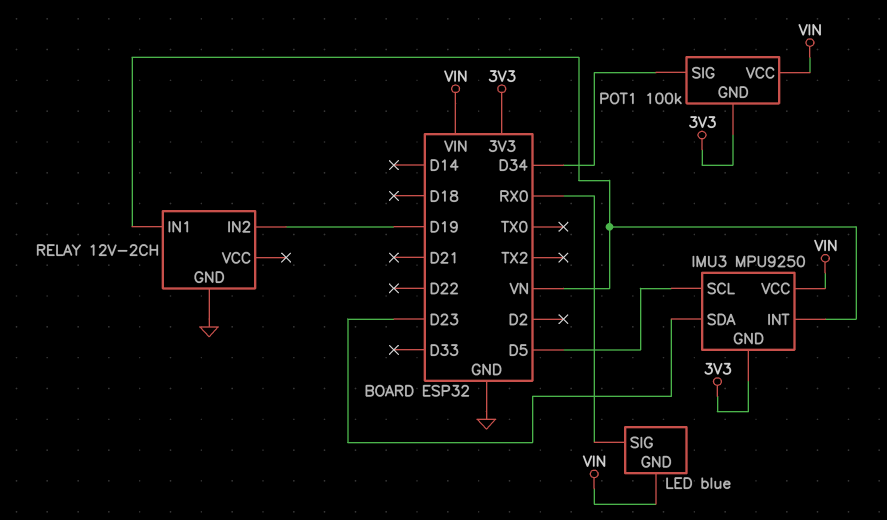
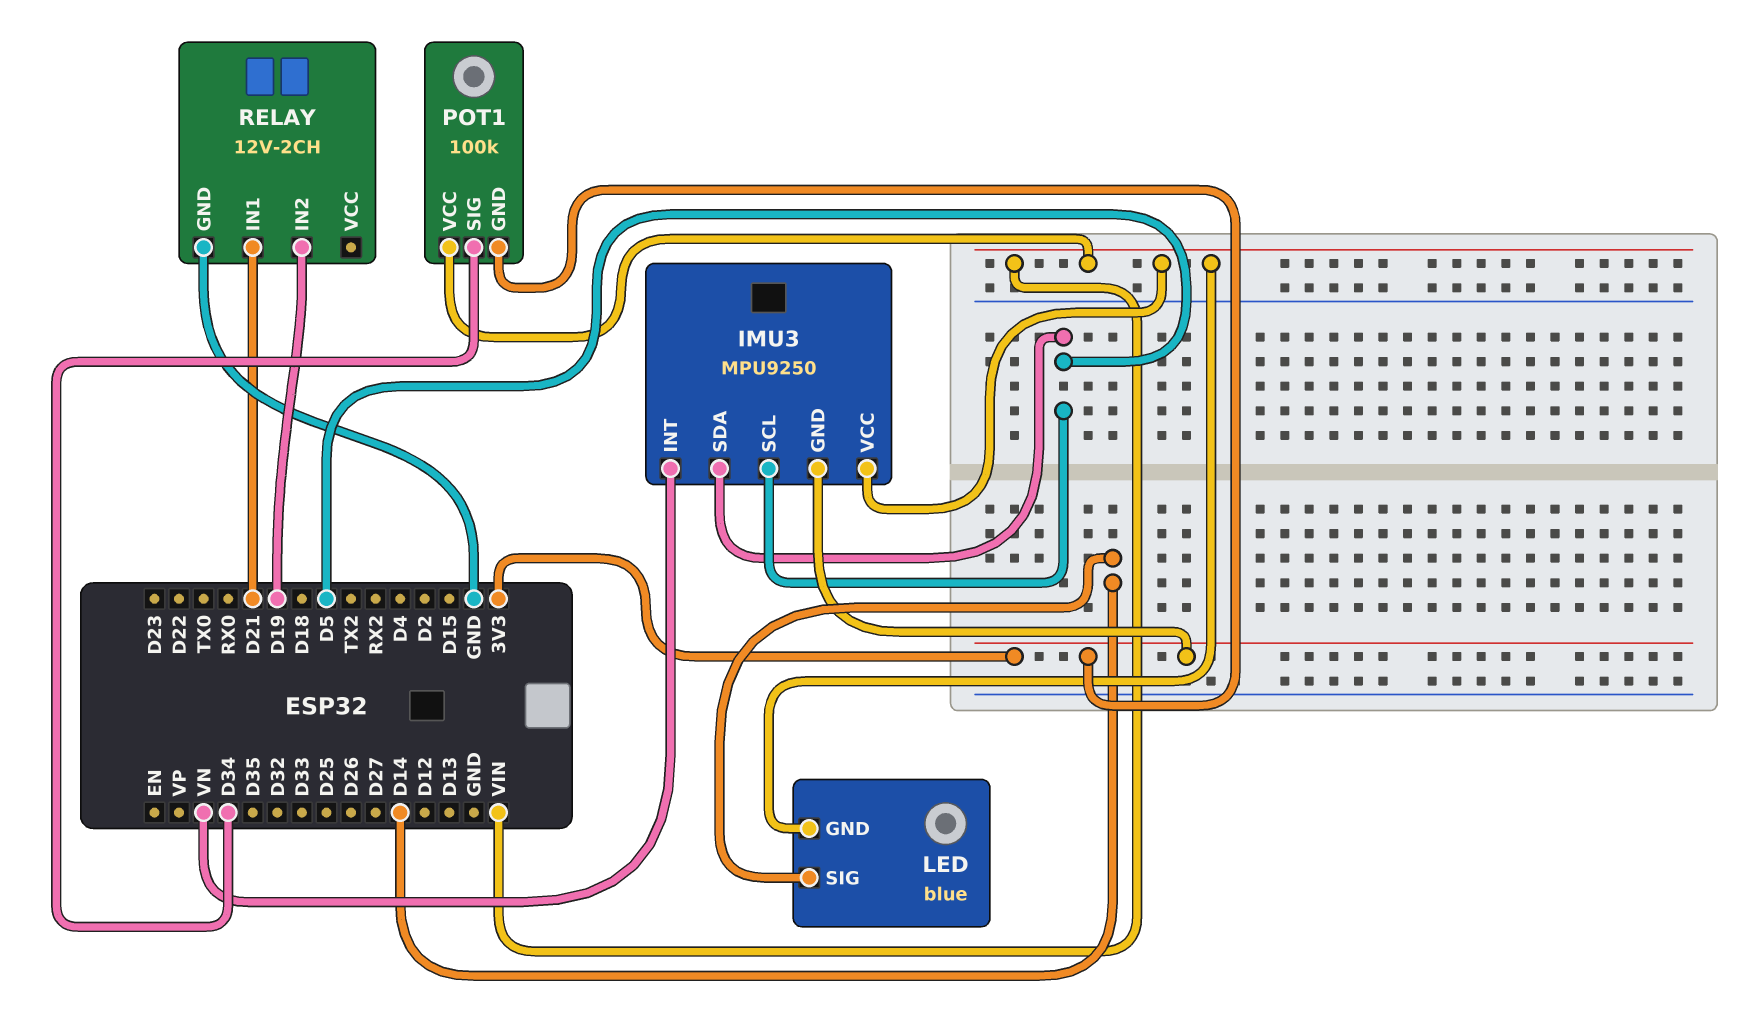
IMU3 pin SDA: D23 -> D5
LED pin SIG: RX0 -> D14
RELAY pin IN1: VN -> D21

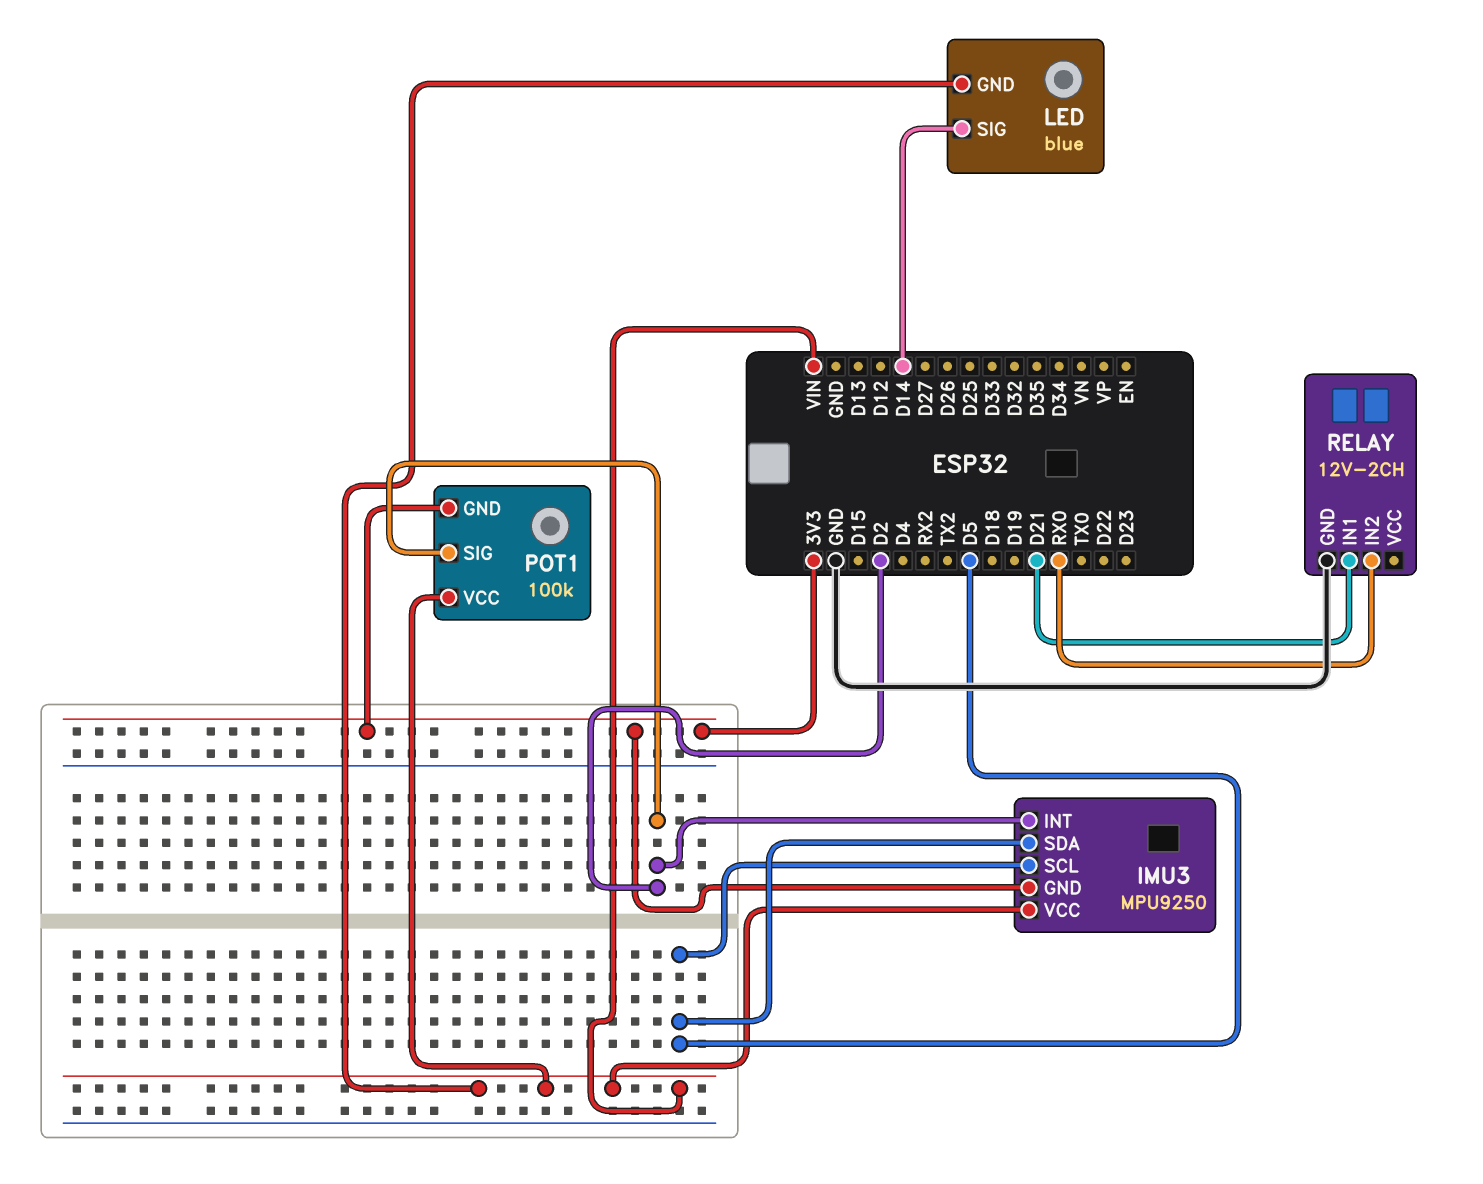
IMU3 pin INT: VN -> D2
POT1 pin SIG: D34 -> D2
RELAY pin IN2: D19 -> RX0

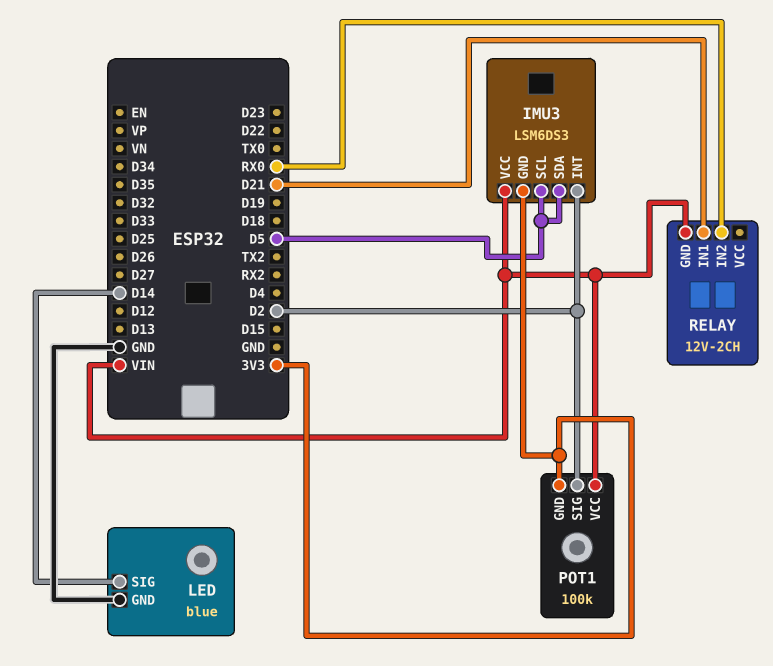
IMU3: MPU9250 -> LSM6DS3
LED pin GND: VIN -> GND
RELAY pin GND: GND -> VIN

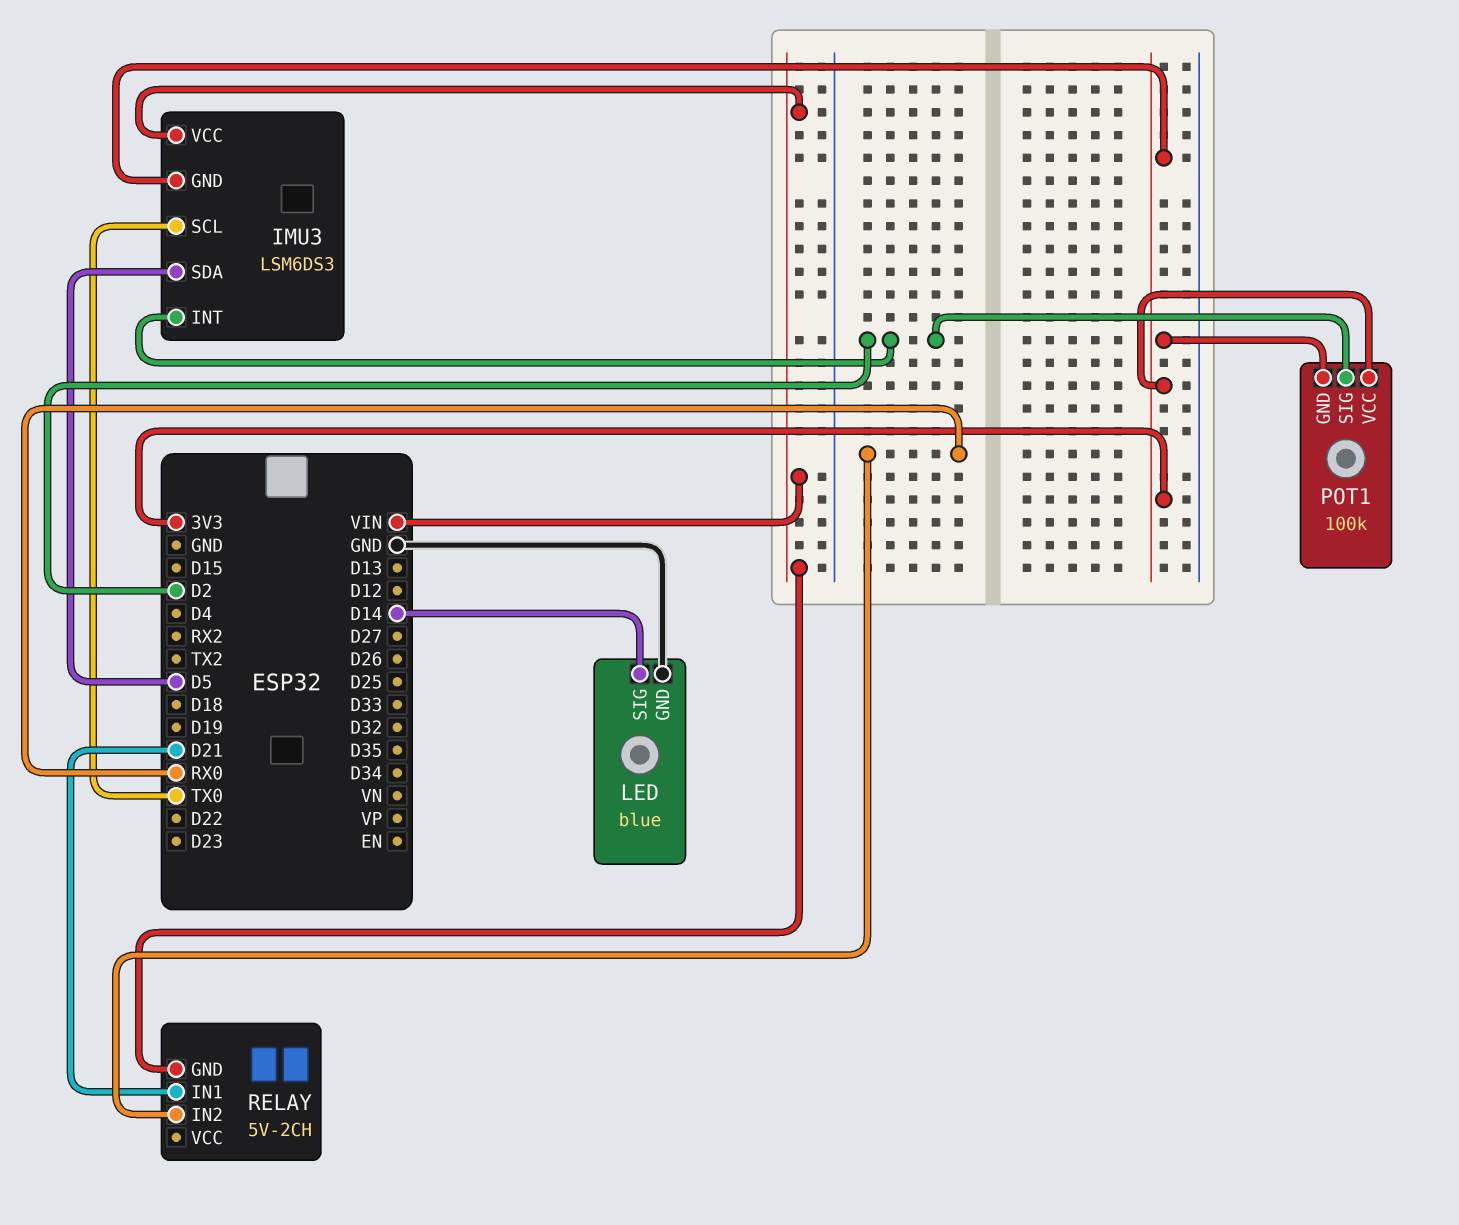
IMU3 pin SCL: D5 -> TX0
POT1 pin VCC: VIN -> 3V3
RELAY: 12V-2CH -> 5V-2CH

